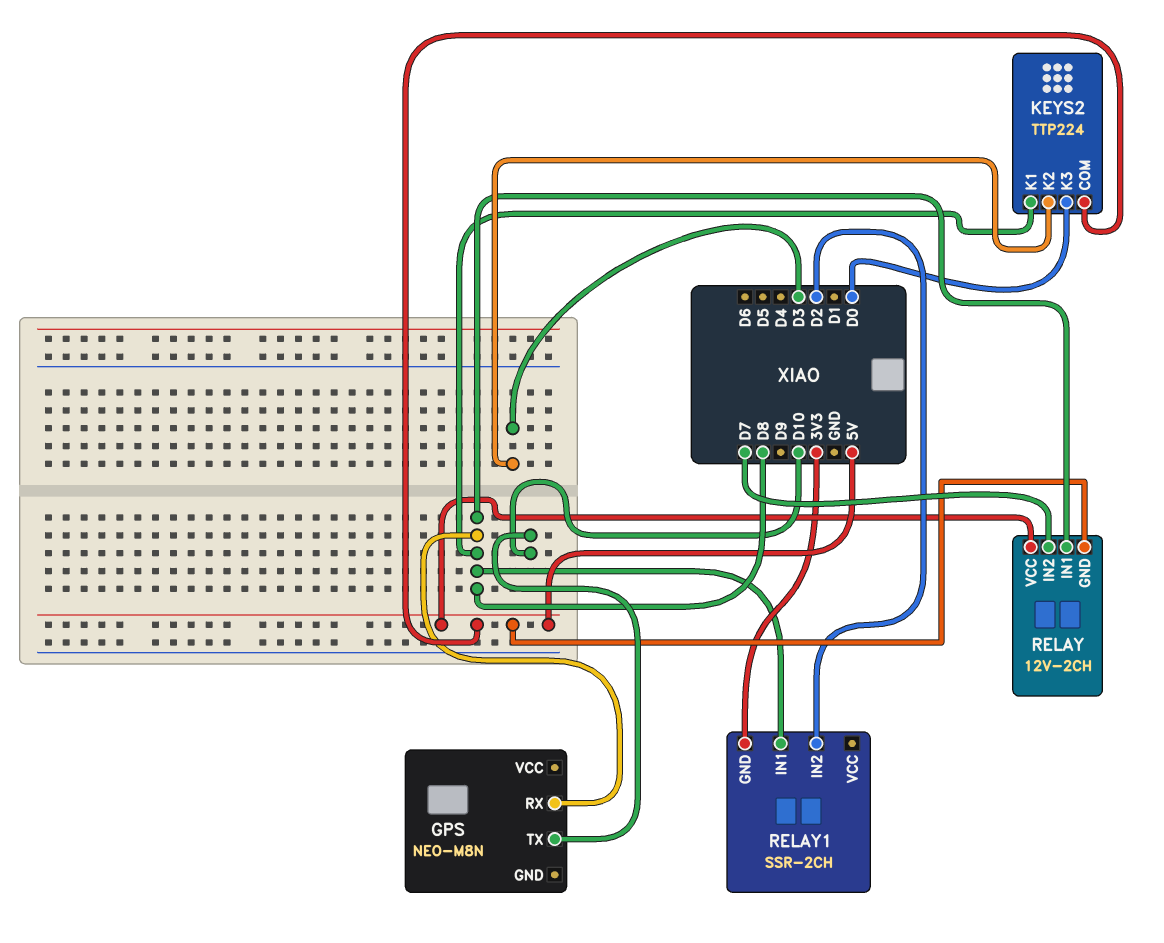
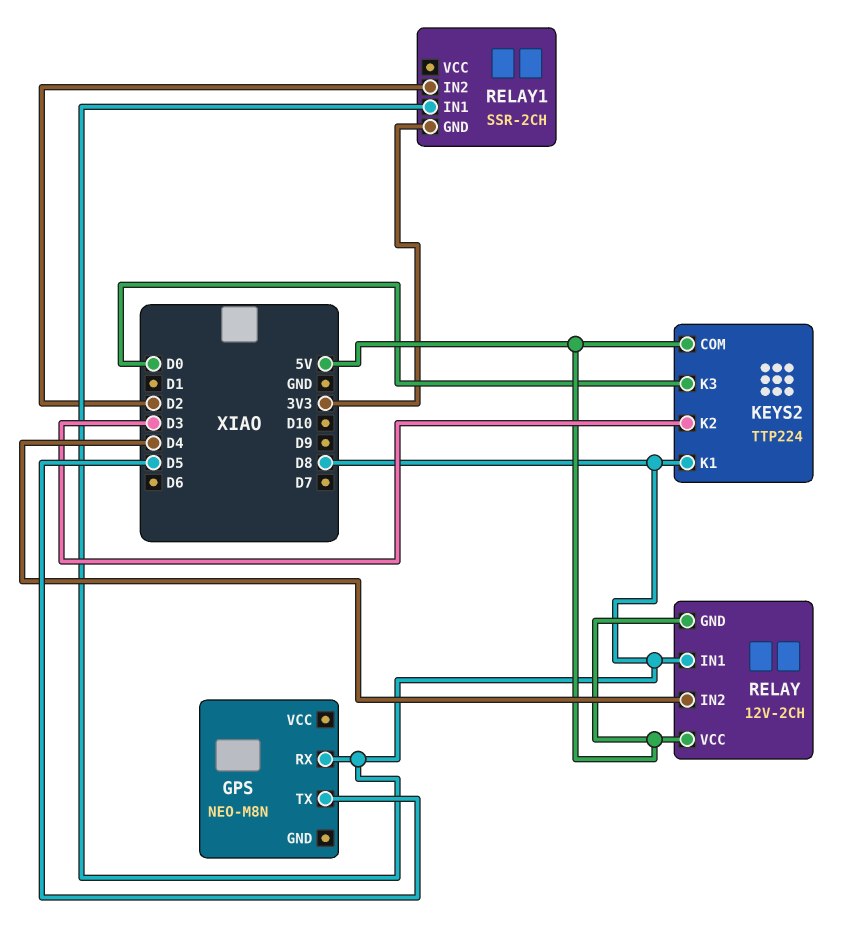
GPS pin TX: D10 -> D5
RELAY pin IN2: D7 -> D4

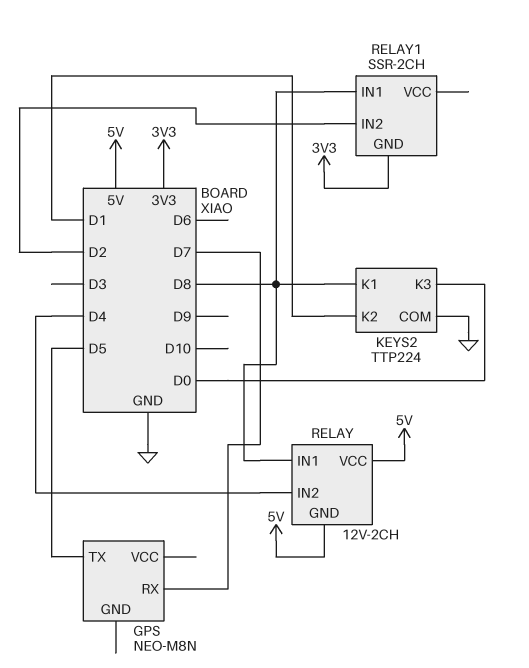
GPS pin RX: D8 -> D7
KEYS2 pin COM: 5V -> GND
KEYS2 pin K2: D3 -> D1

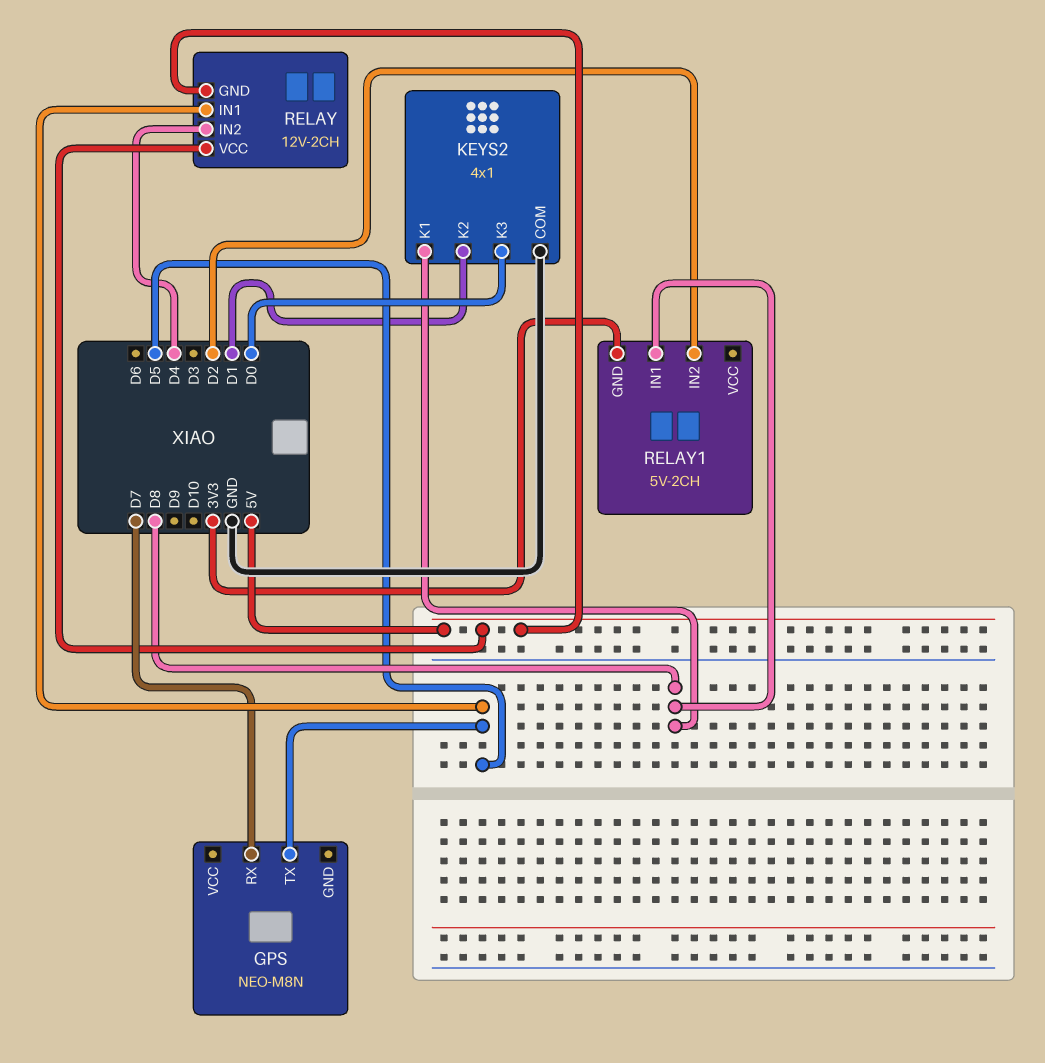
KEYS2: TTP224 -> 4x1
RELAY pin IN1: D8 -> D5
RELAY1: SSR-2CH -> 5V-2CH

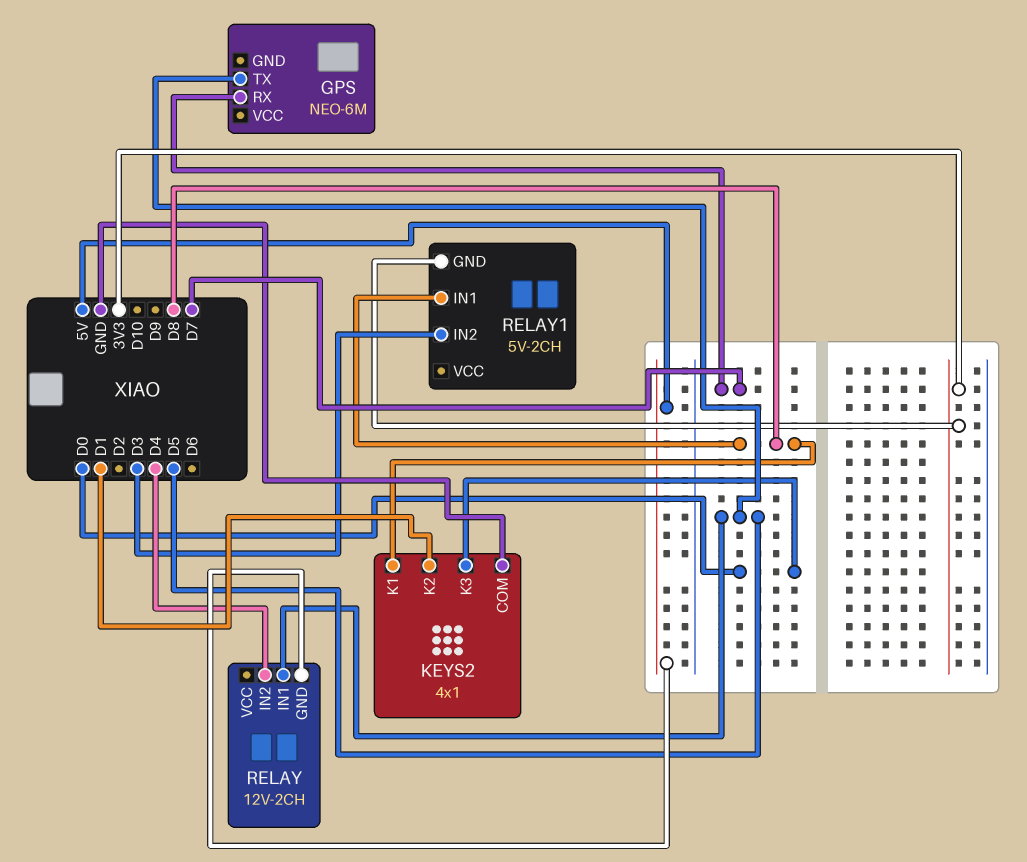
GPS: NEO-M8N -> NEO-6M
RELAY pin VCC: 5V -> none
RELAY1 pin IN2: D2 -> D3

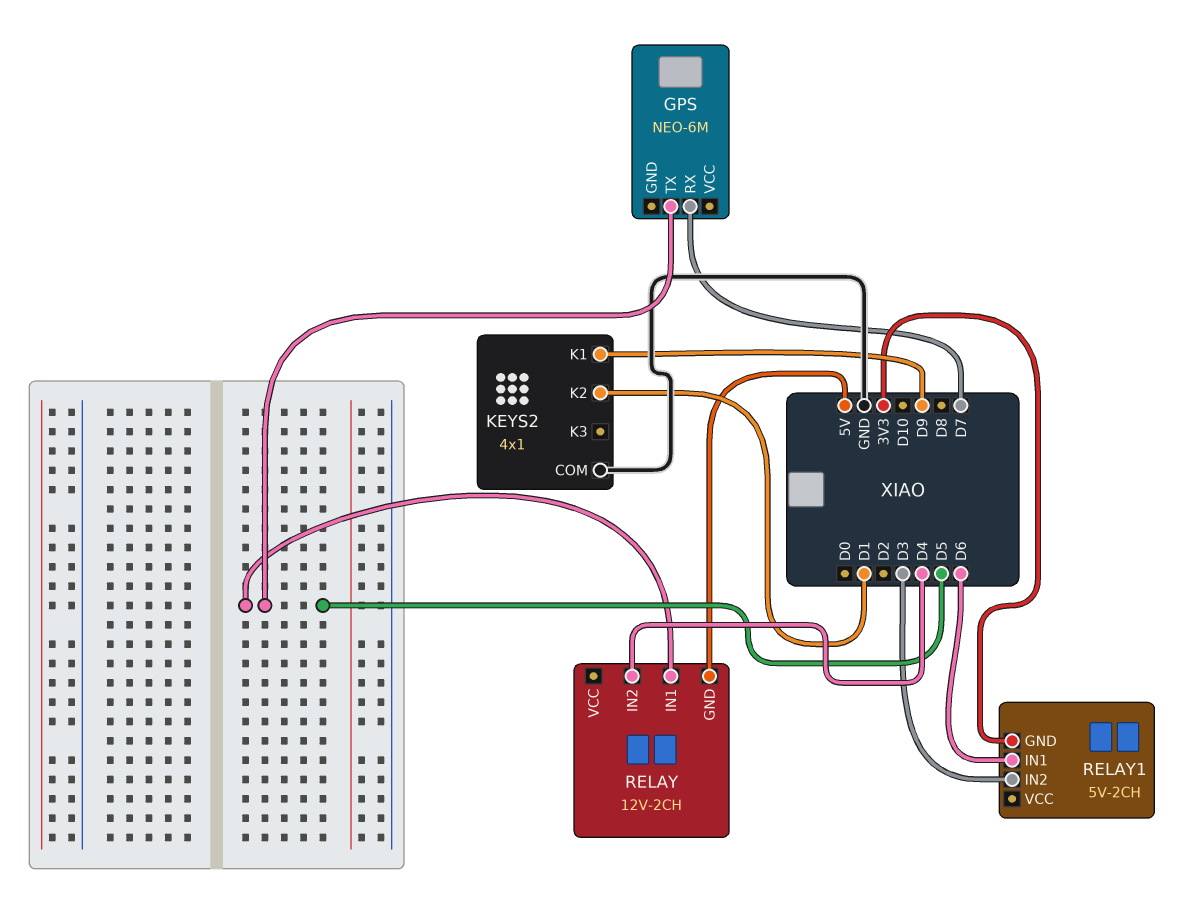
KEYS2 pin K1: D8 -> D9
KEYS2 pin K3: D0 -> none
RELAY1 pin IN1: D8 -> D6

